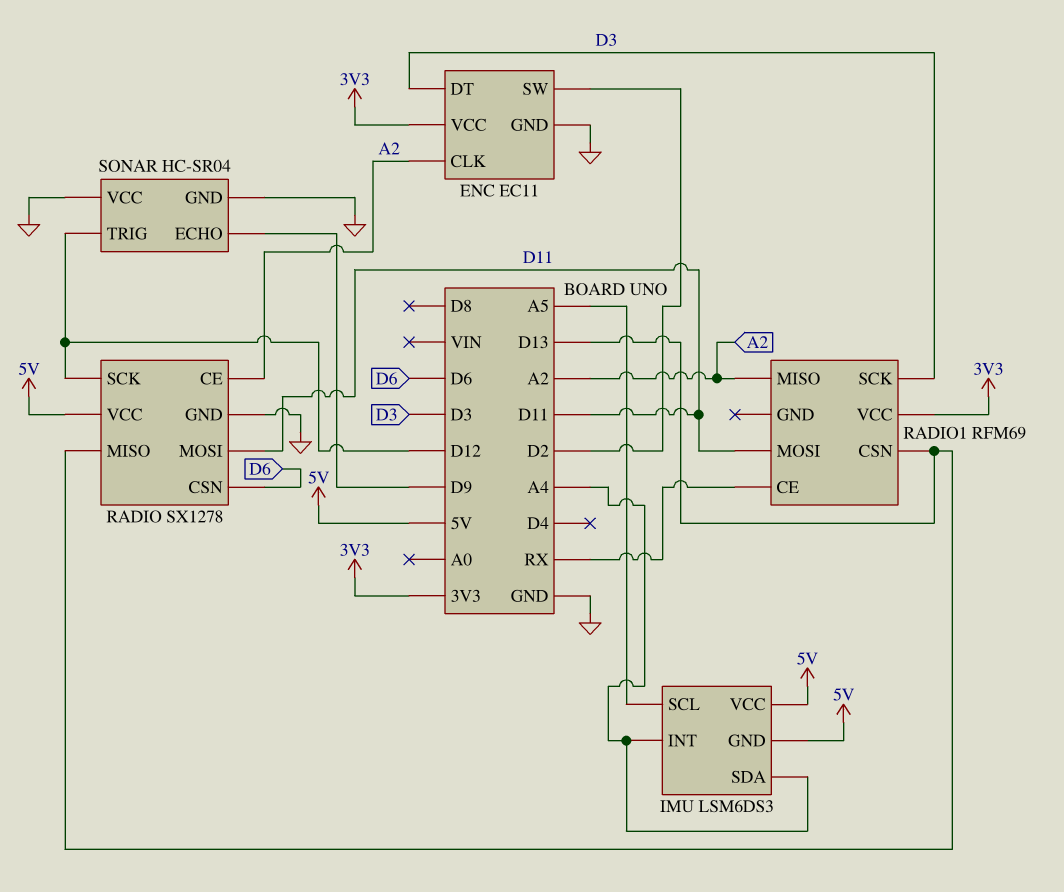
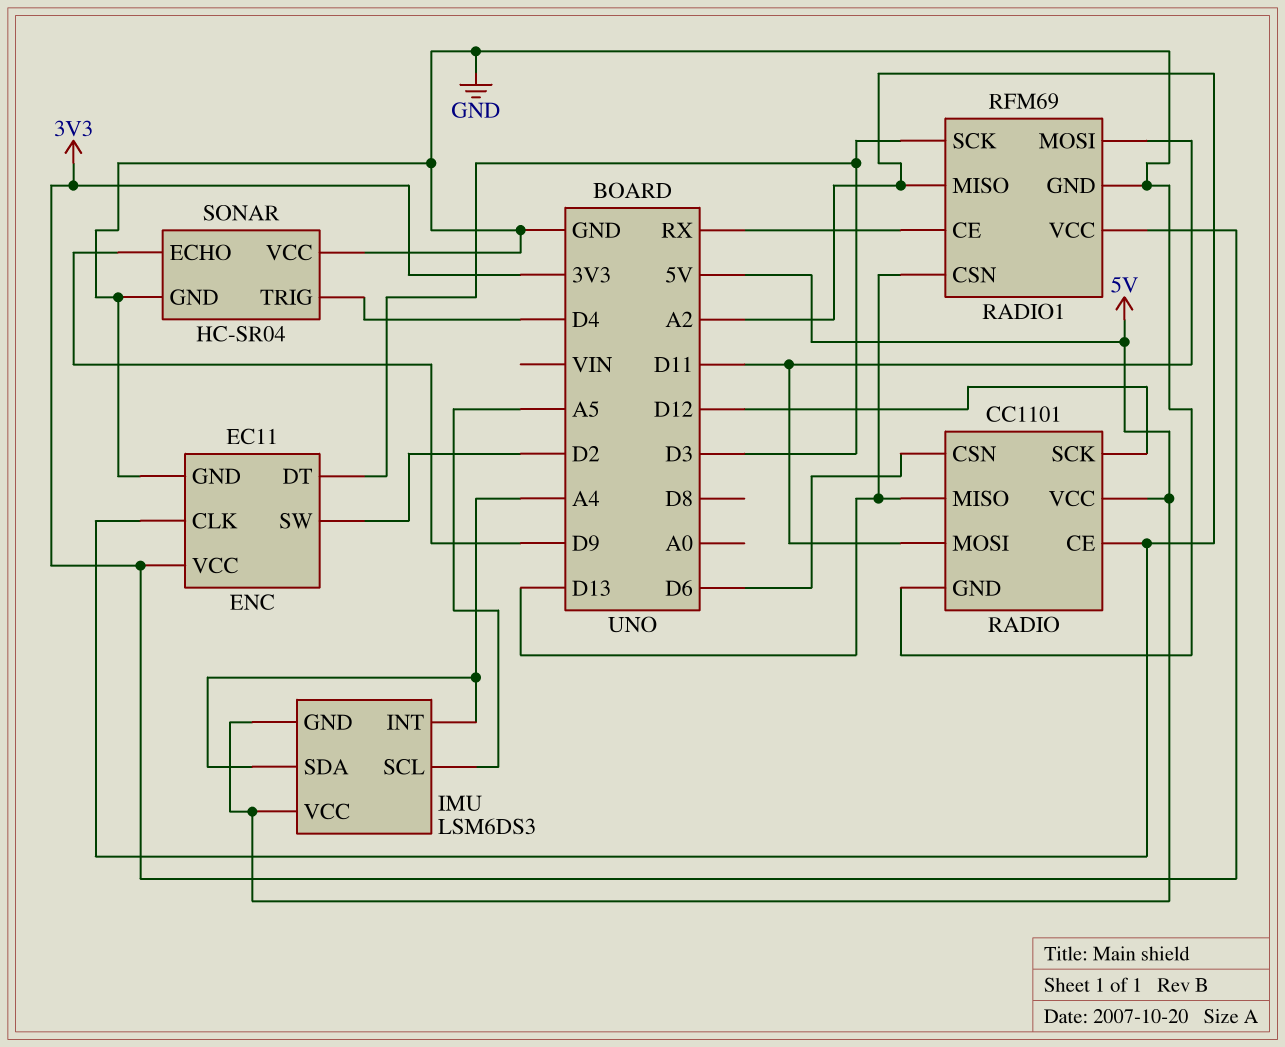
RADIO: SX1278 -> CC1101
RADIO1 pin GND: none -> GND
SONAR pin TRIG: D12 -> D4

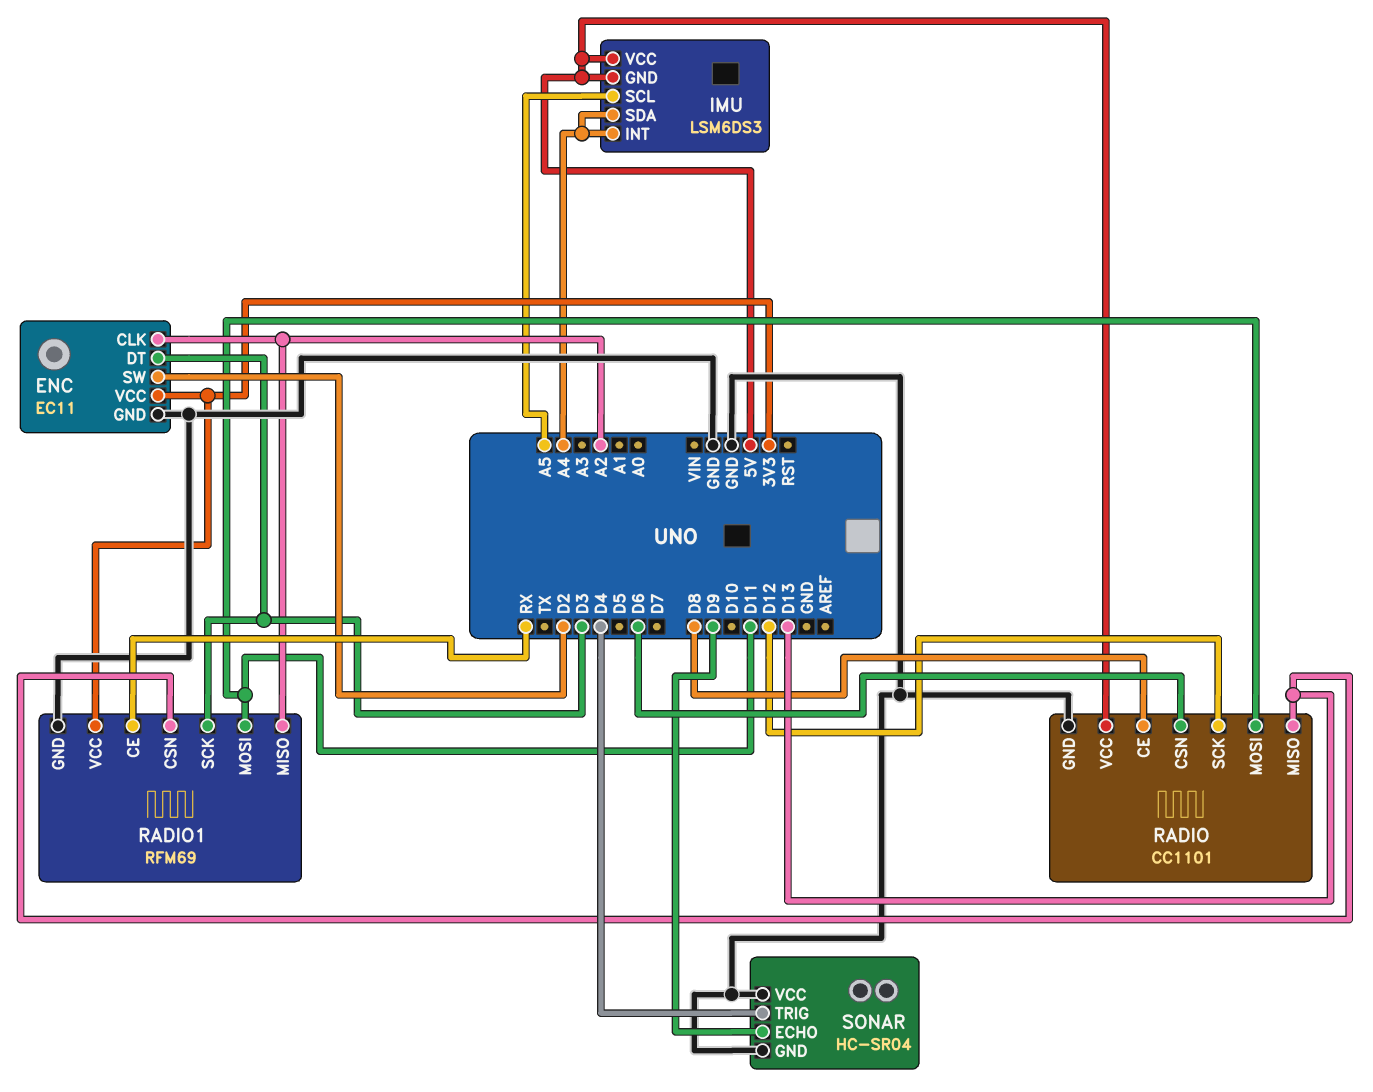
RADIO pin CE: A2 -> D8

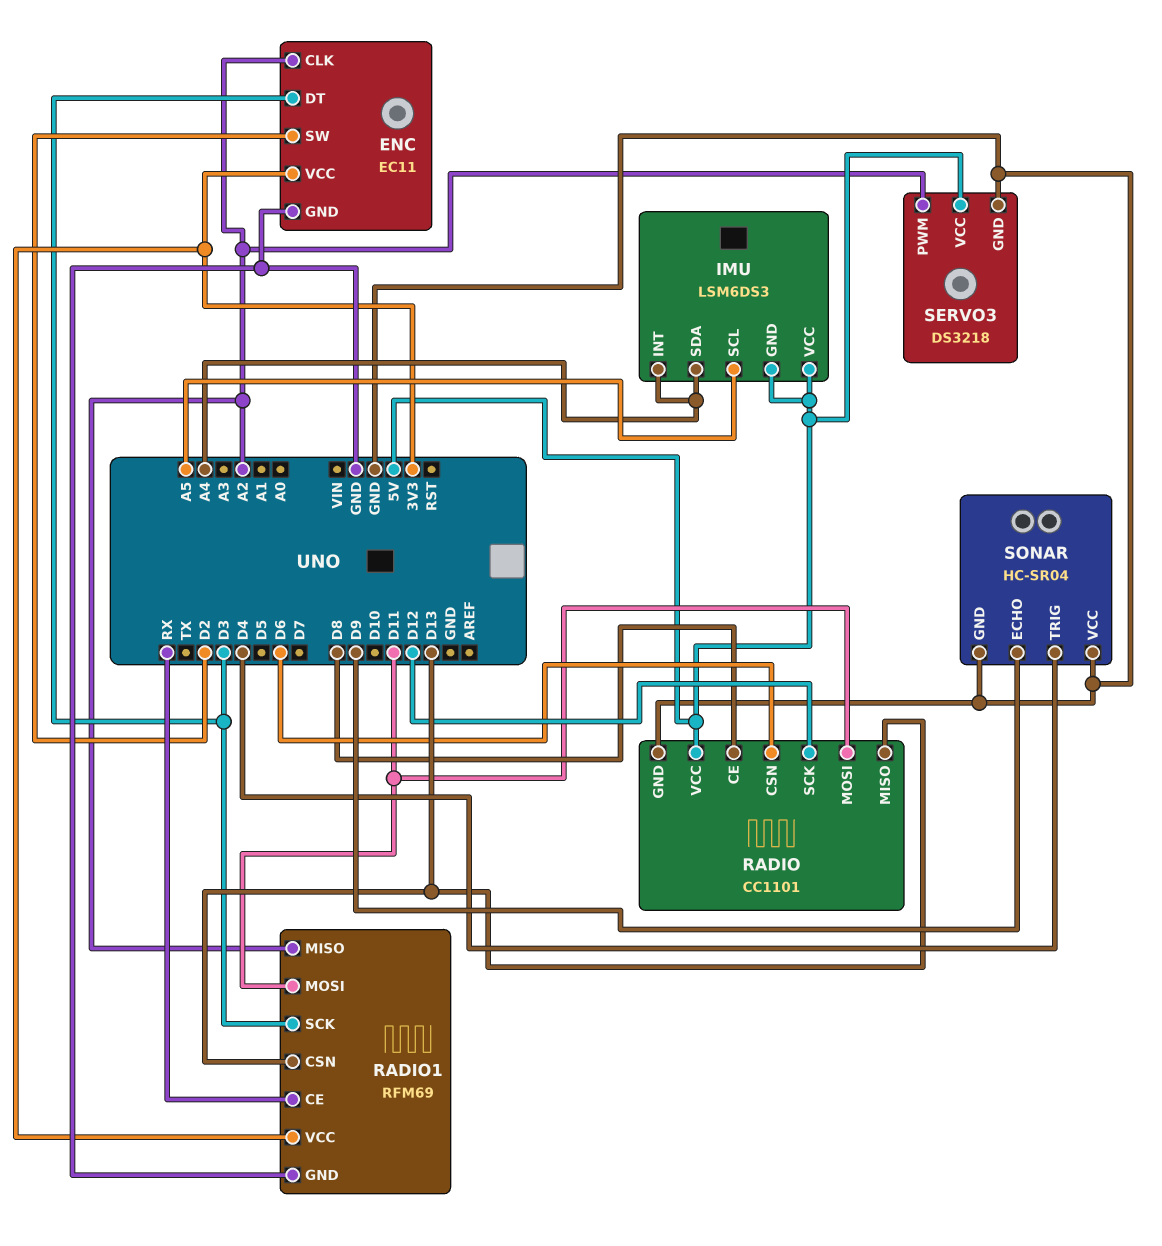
SERVO3: none -> DS3218
SERVO3 pin GND: none -> GND
SERVO3 pin PWM: none -> A2
SERVO3 pin VCC: none -> 5V

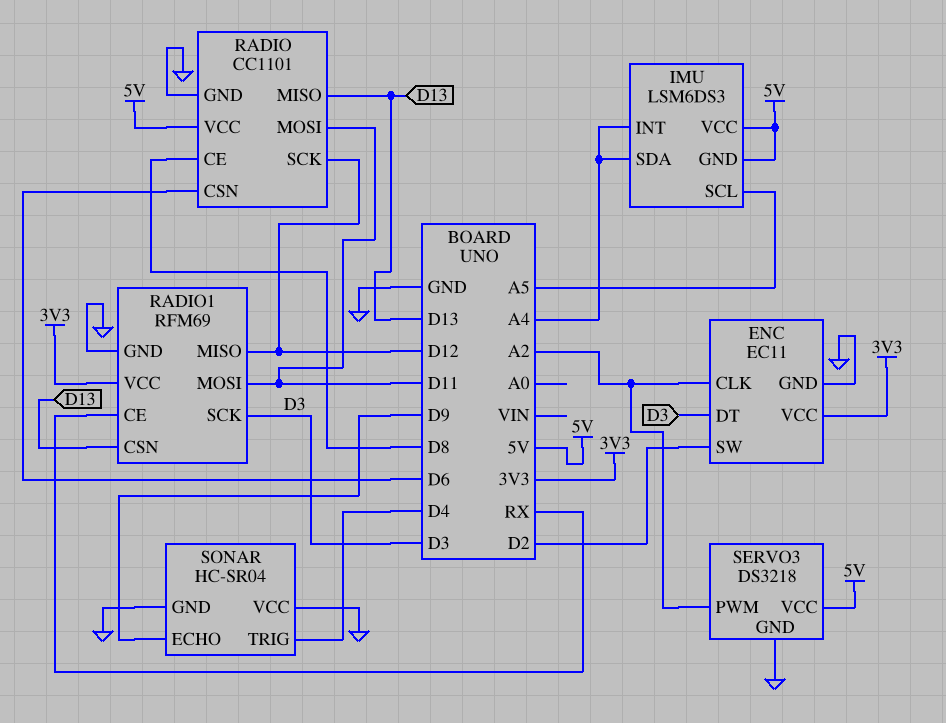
RADIO1 pin MISO: A2 -> D12

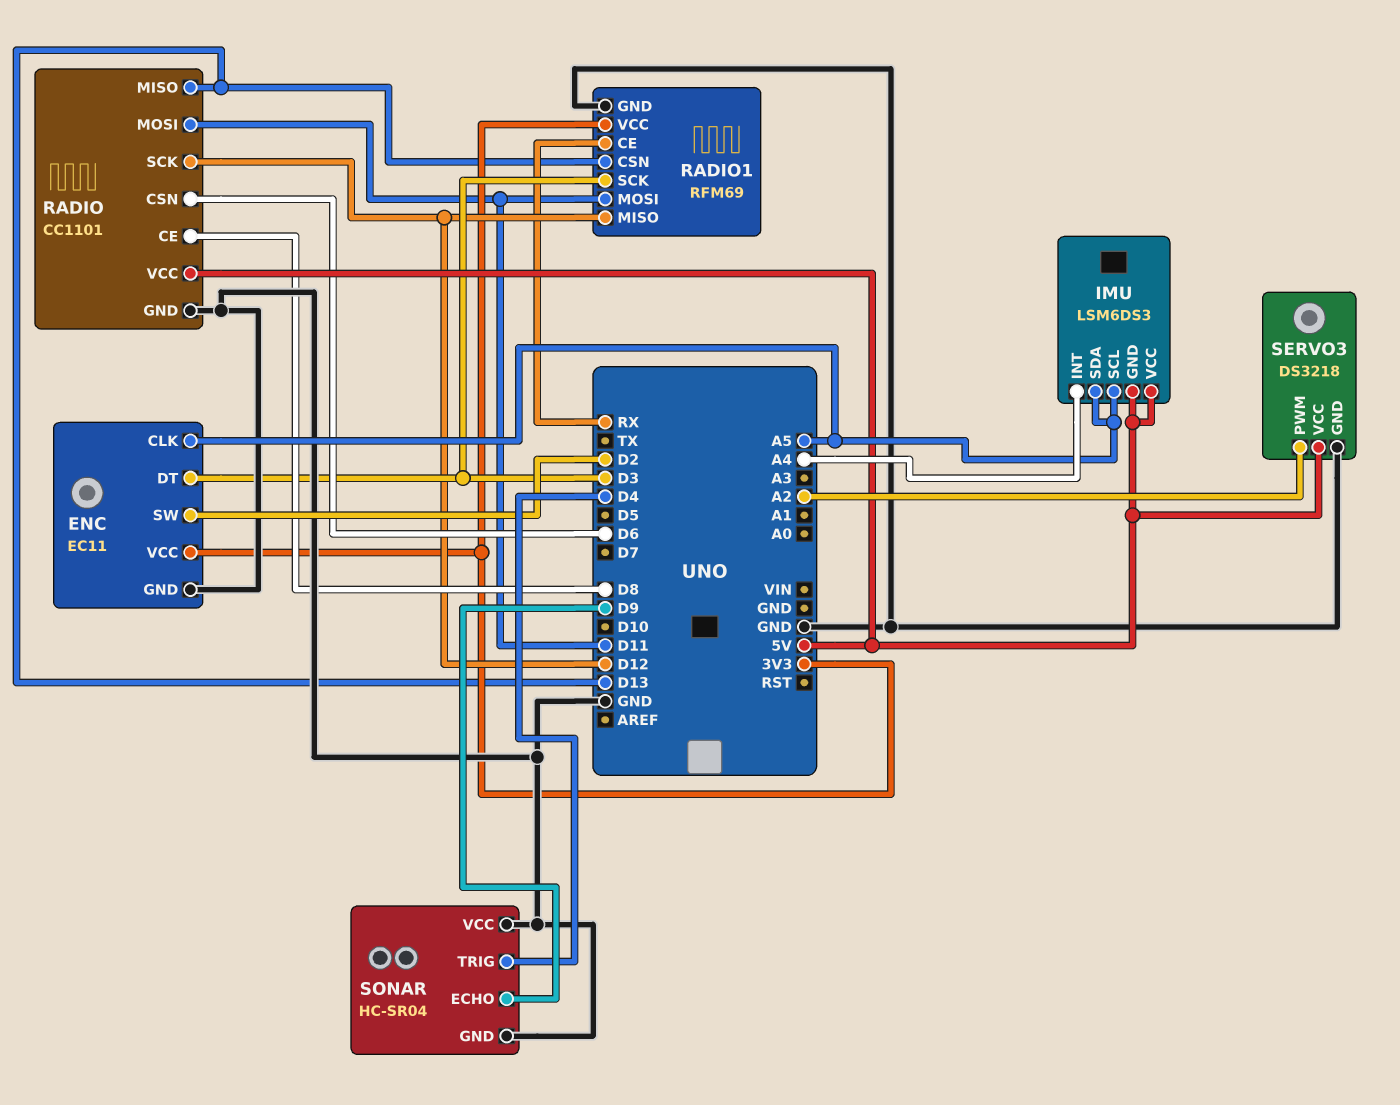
ENC pin CLK: A2 -> A5
IMU pin SDA: A4 -> A5

